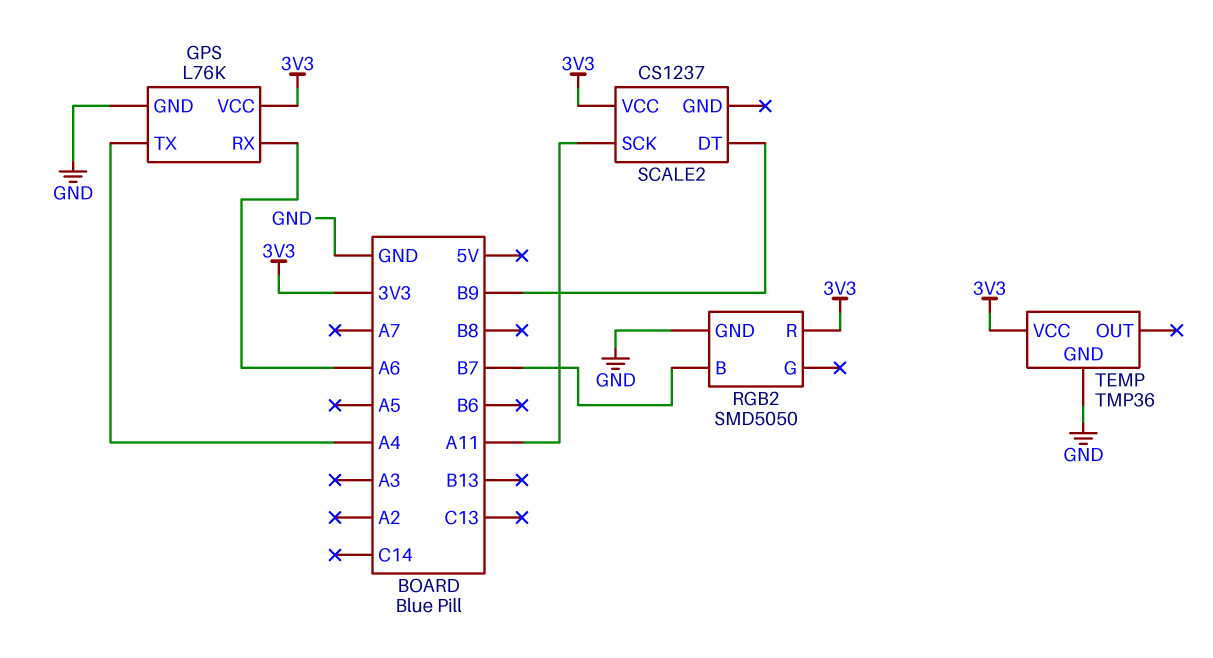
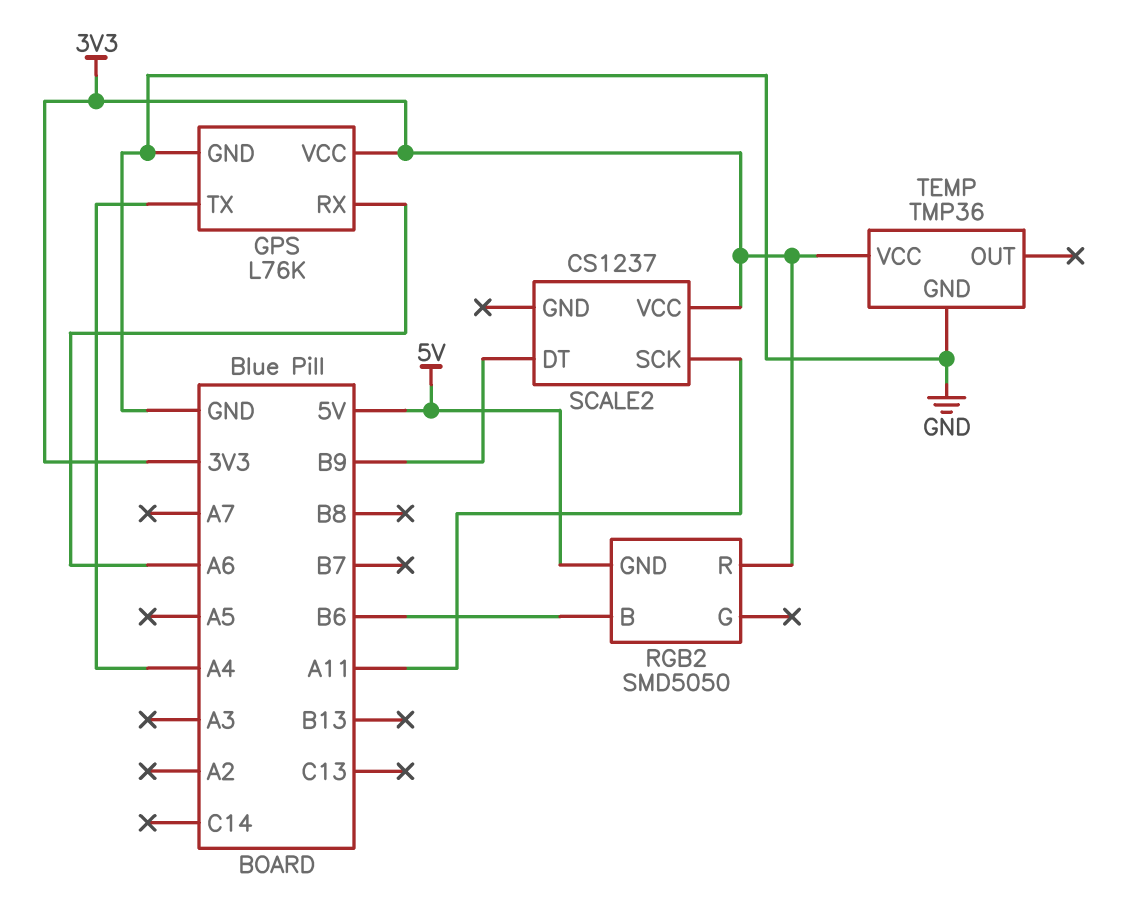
RGB2 pin B: B7 -> B6
RGB2 pin GND: GND -> 5V

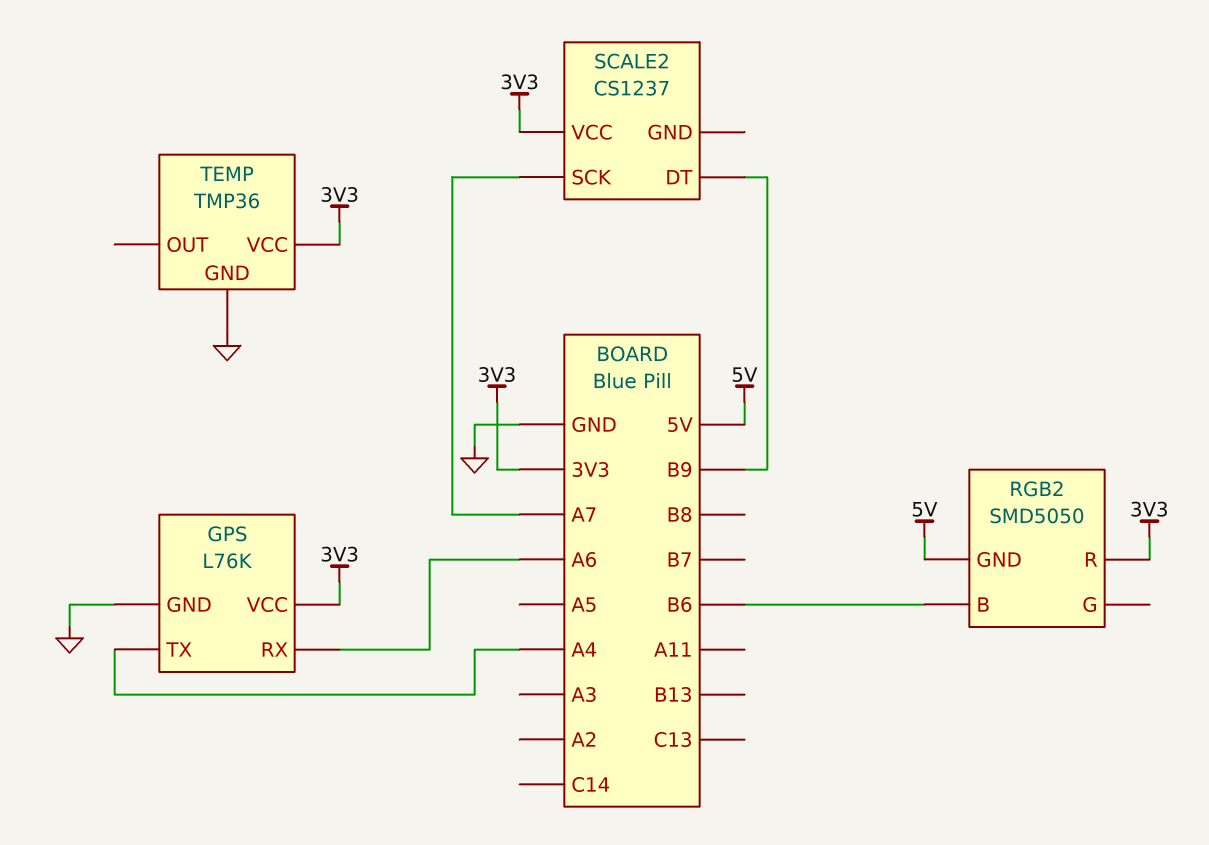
SCALE2 pin SCK: A11 -> A7

